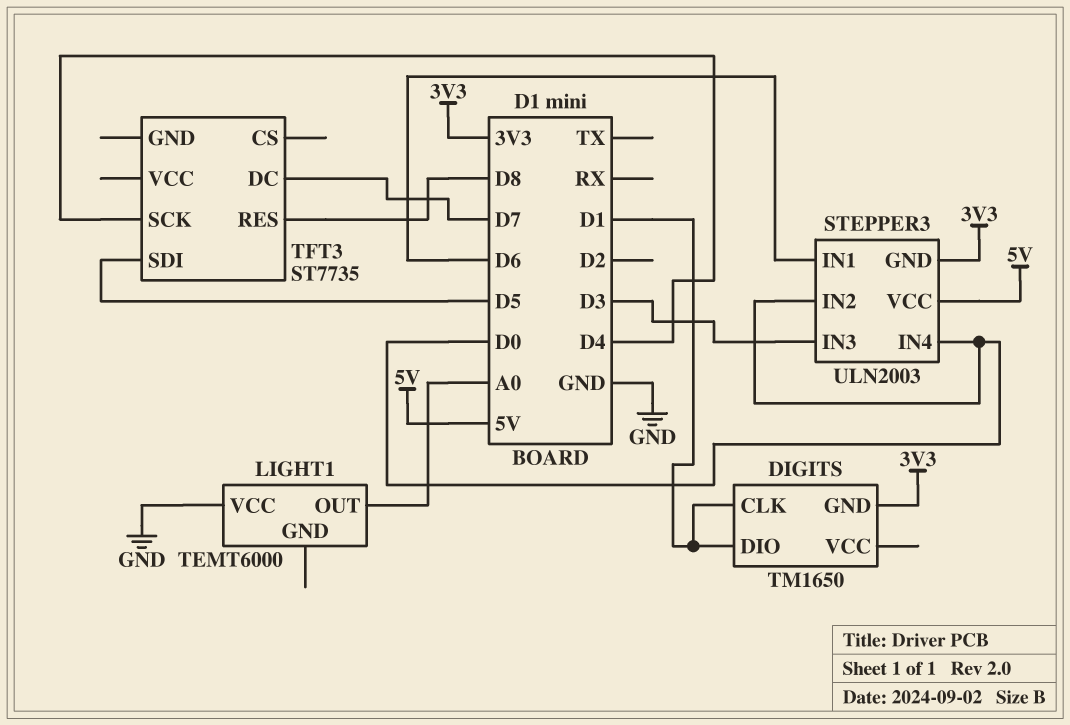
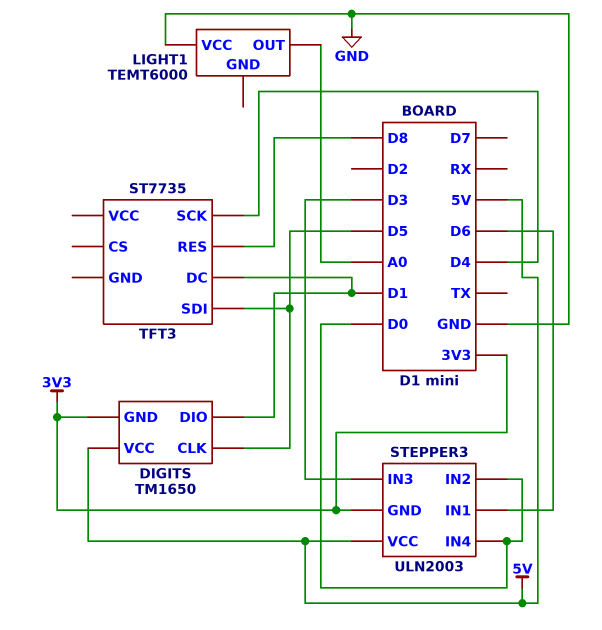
DIGITS pin CLK: D1 -> D5
DIGITS pin VCC: none -> 5V
TFT3 pin DC: D7 -> D1

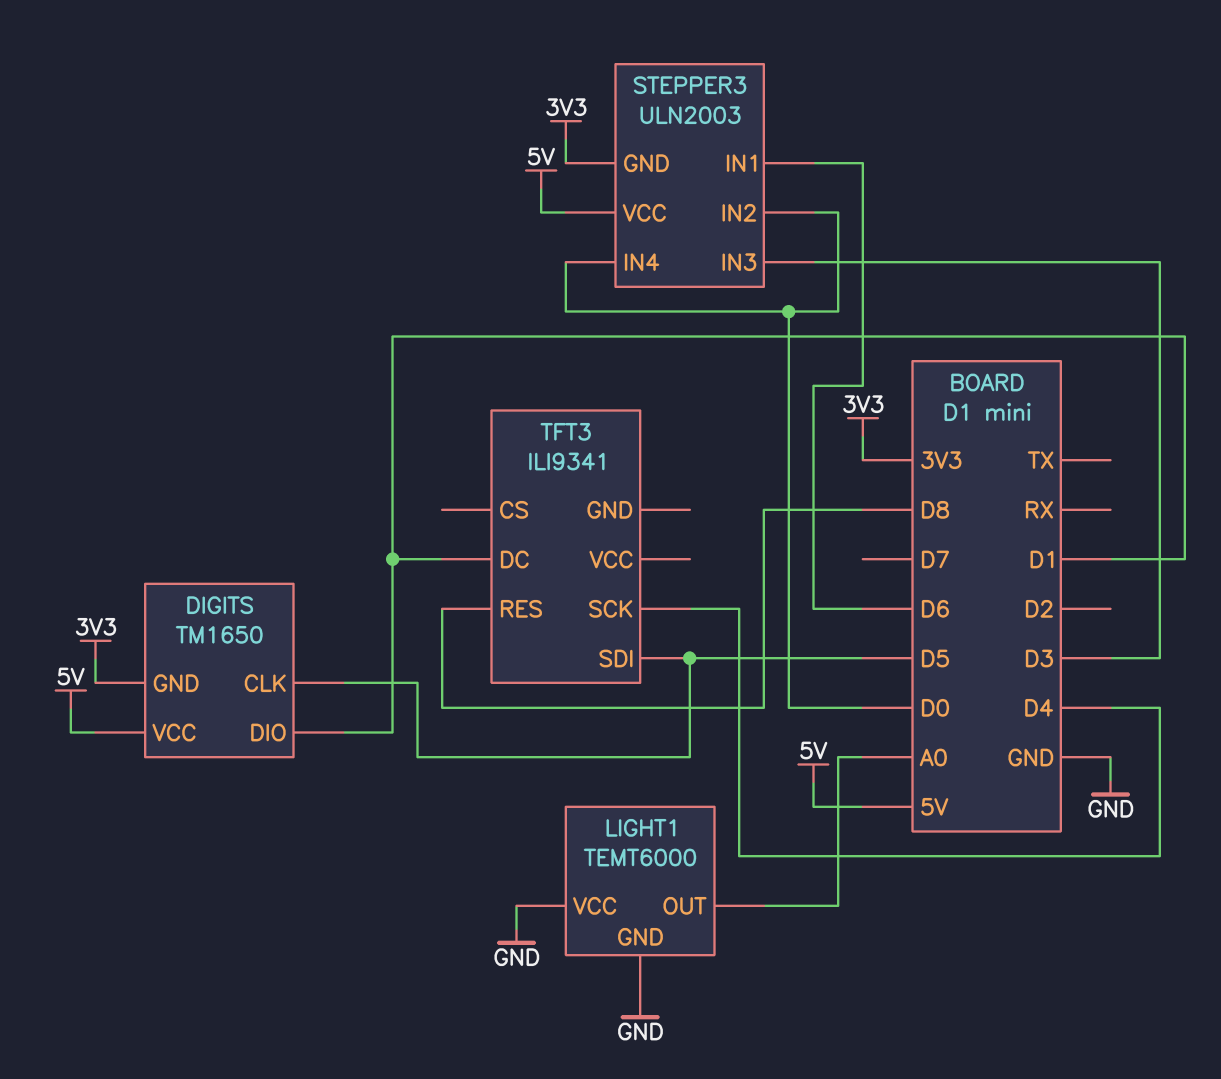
LIGHT1 pin GND: none -> GND
TFT3: ST7735 -> ILI9341

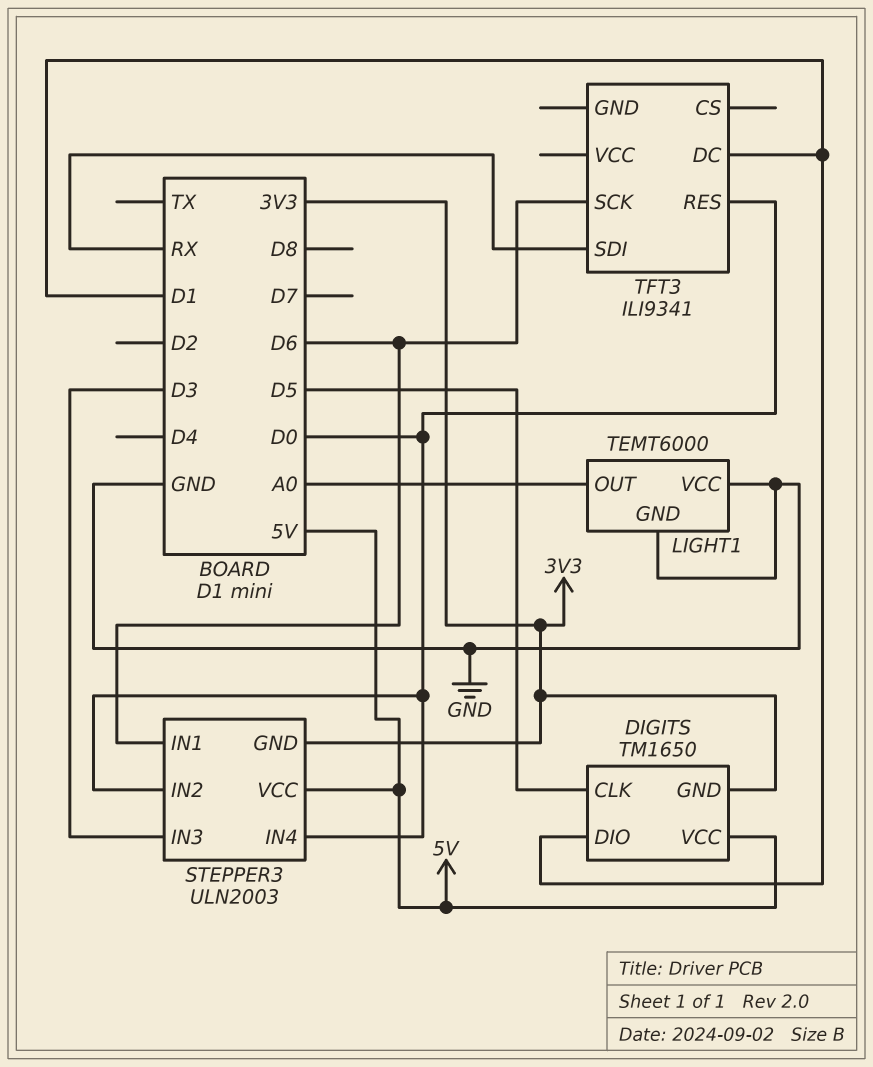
TFT3 pin RES: D8 -> D0
TFT3 pin SCK: D4 -> D6
TFT3 pin SDI: D5 -> RX

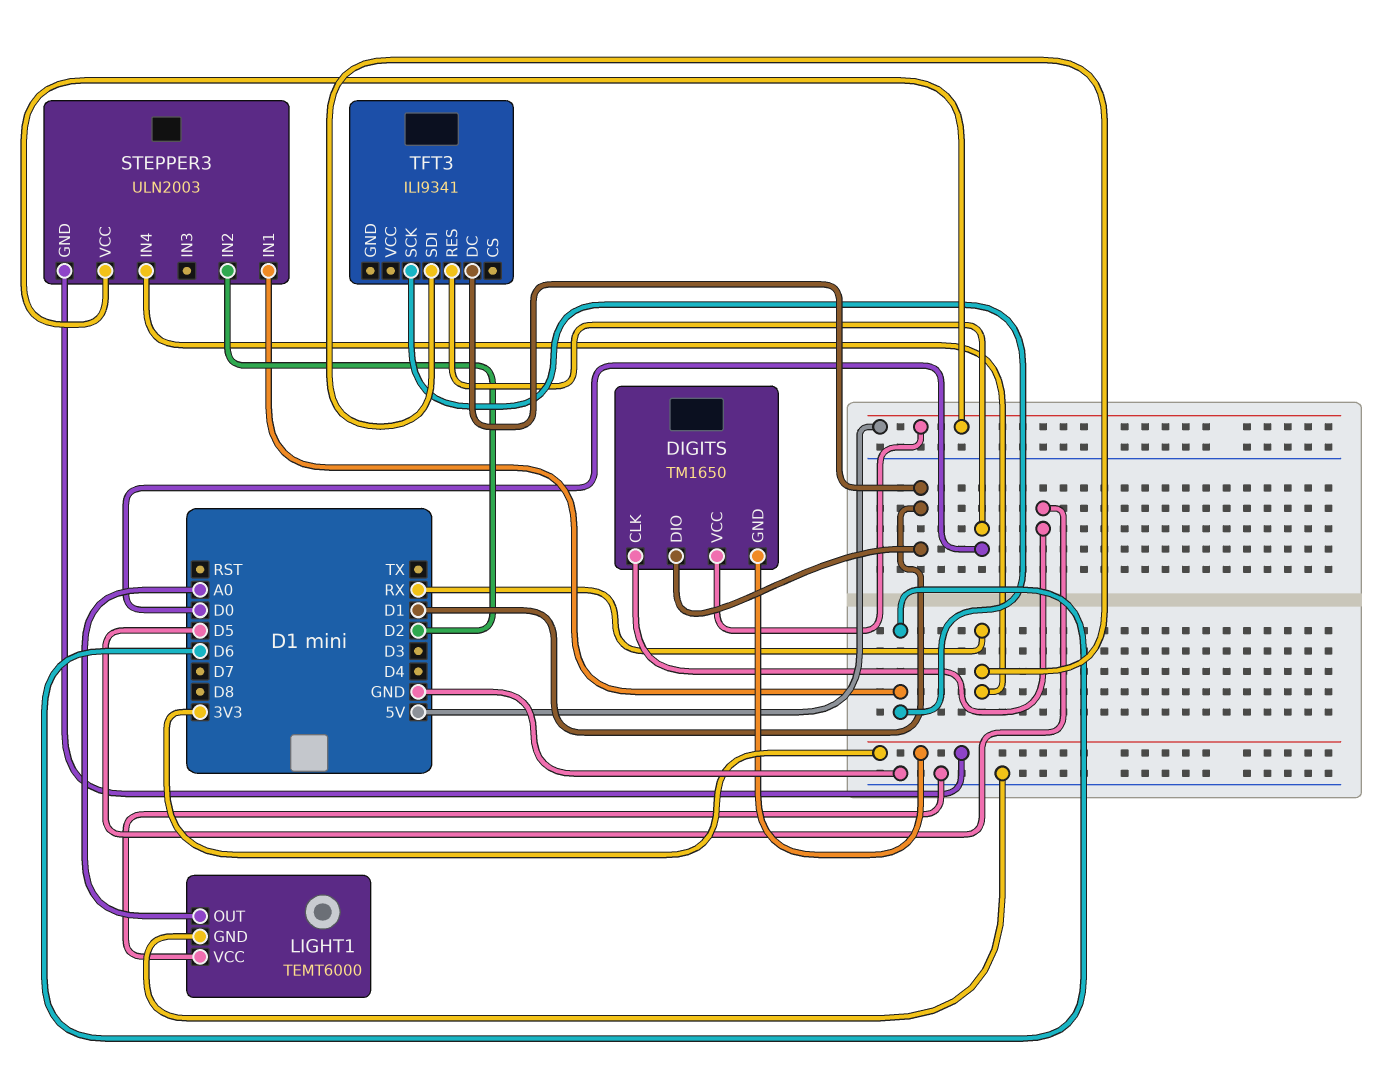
STEPPER3 pin IN2: D0 -> D2
STEPPER3 pin IN3: D3 -> none
STEPPER3 pin IN4: D0 -> RX

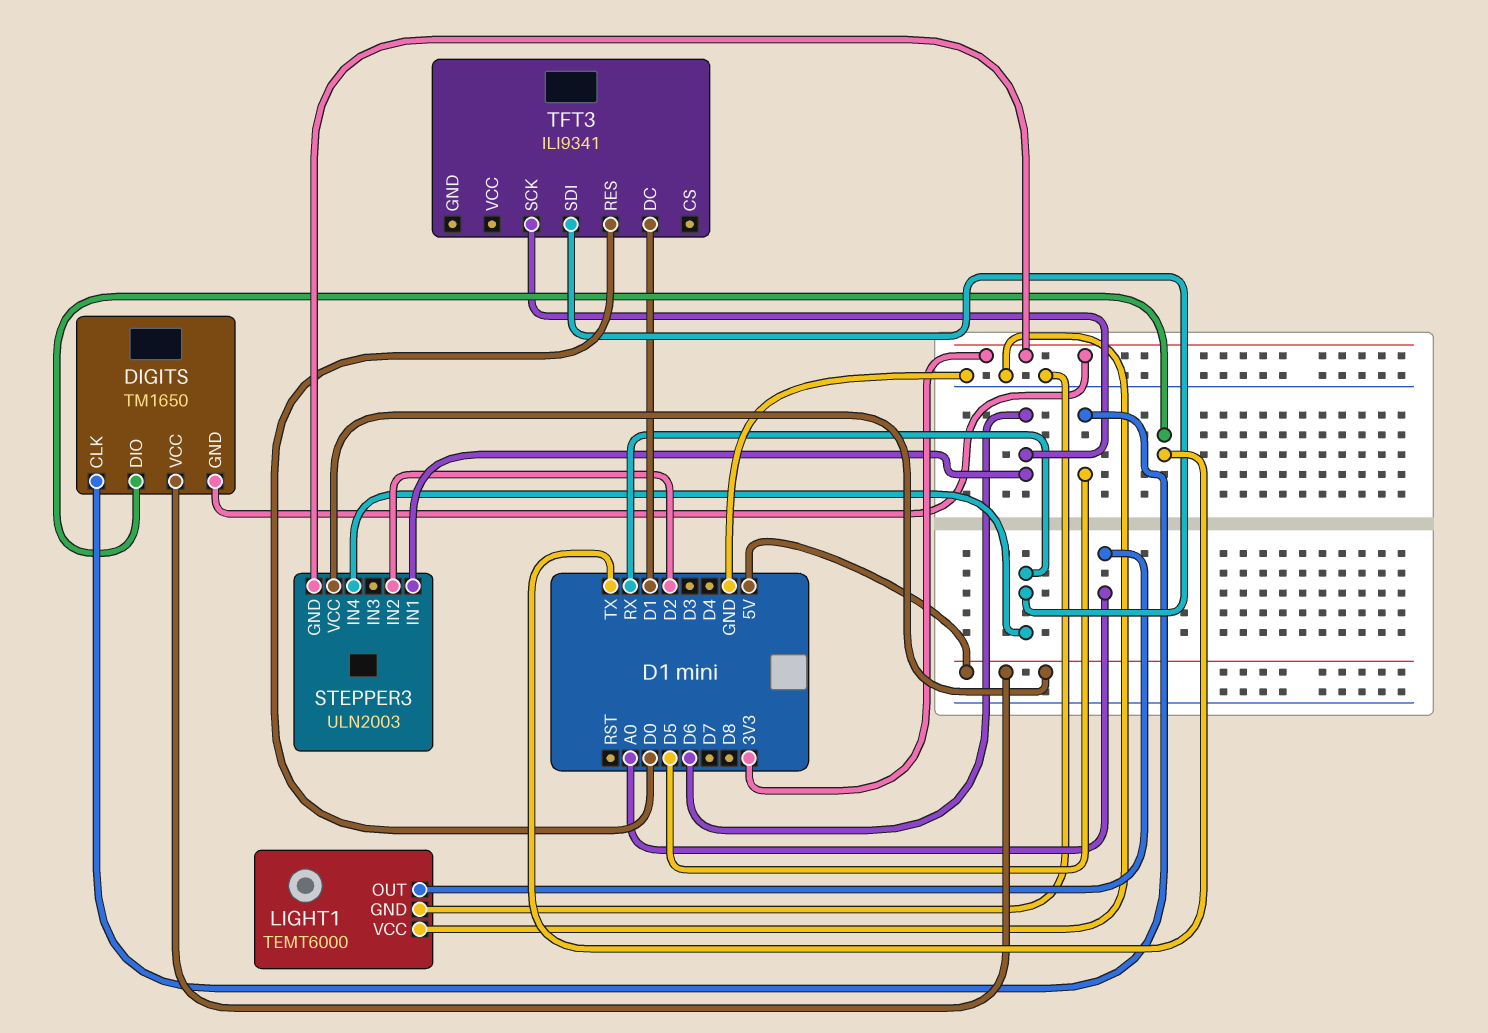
DIGITS pin DIO: D1 -> TX

